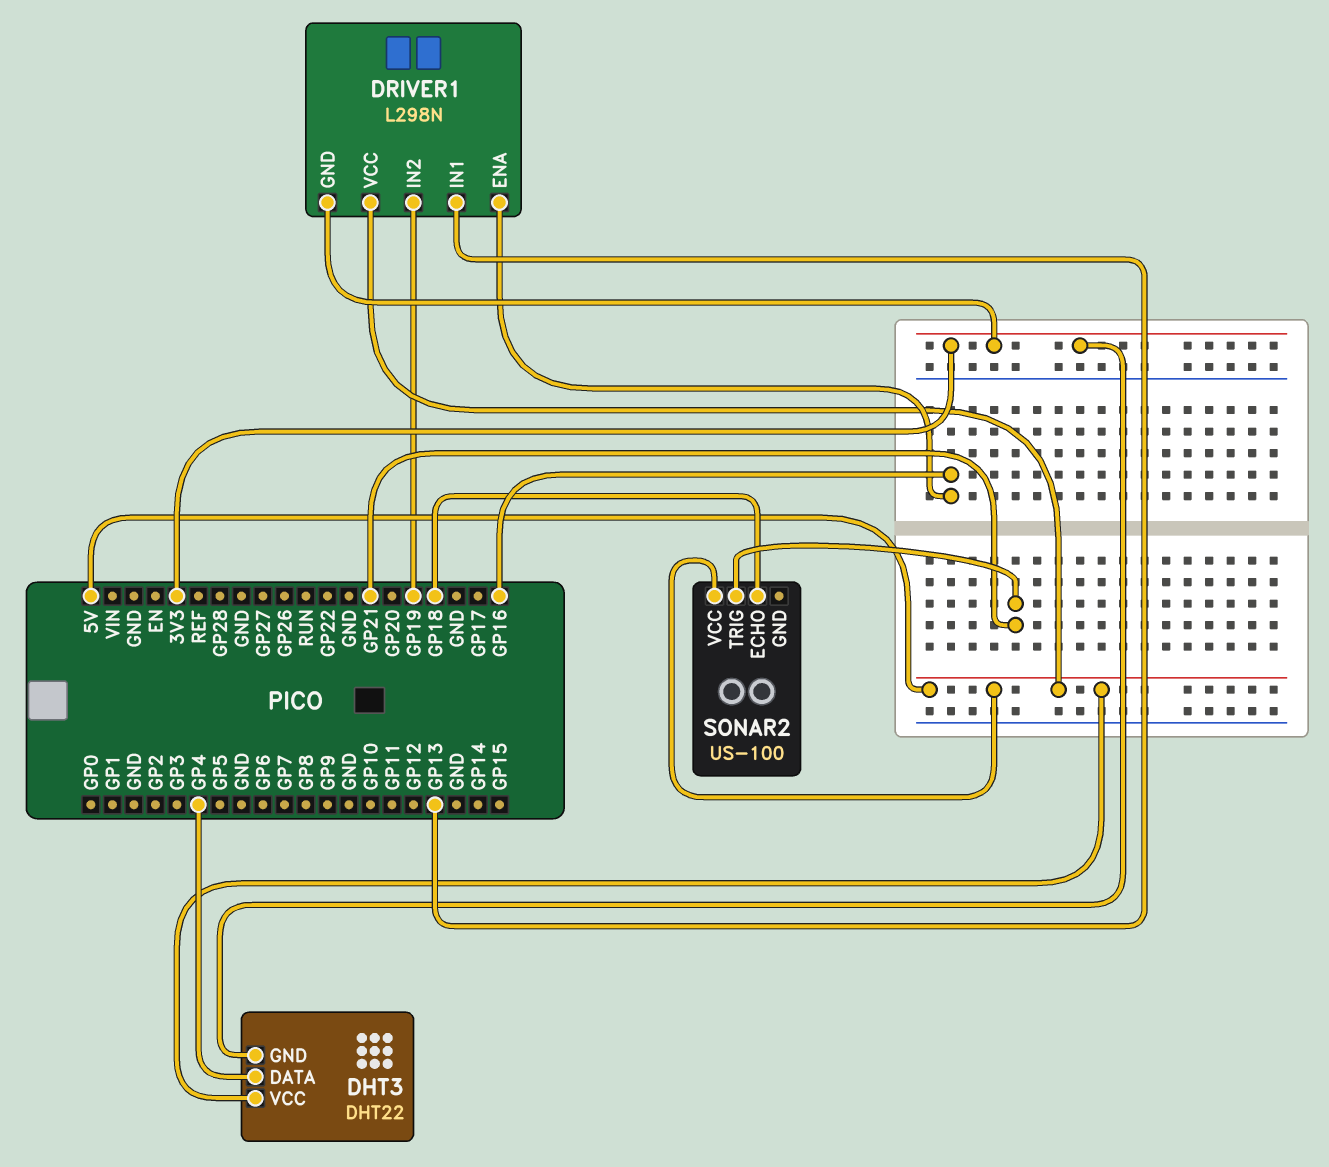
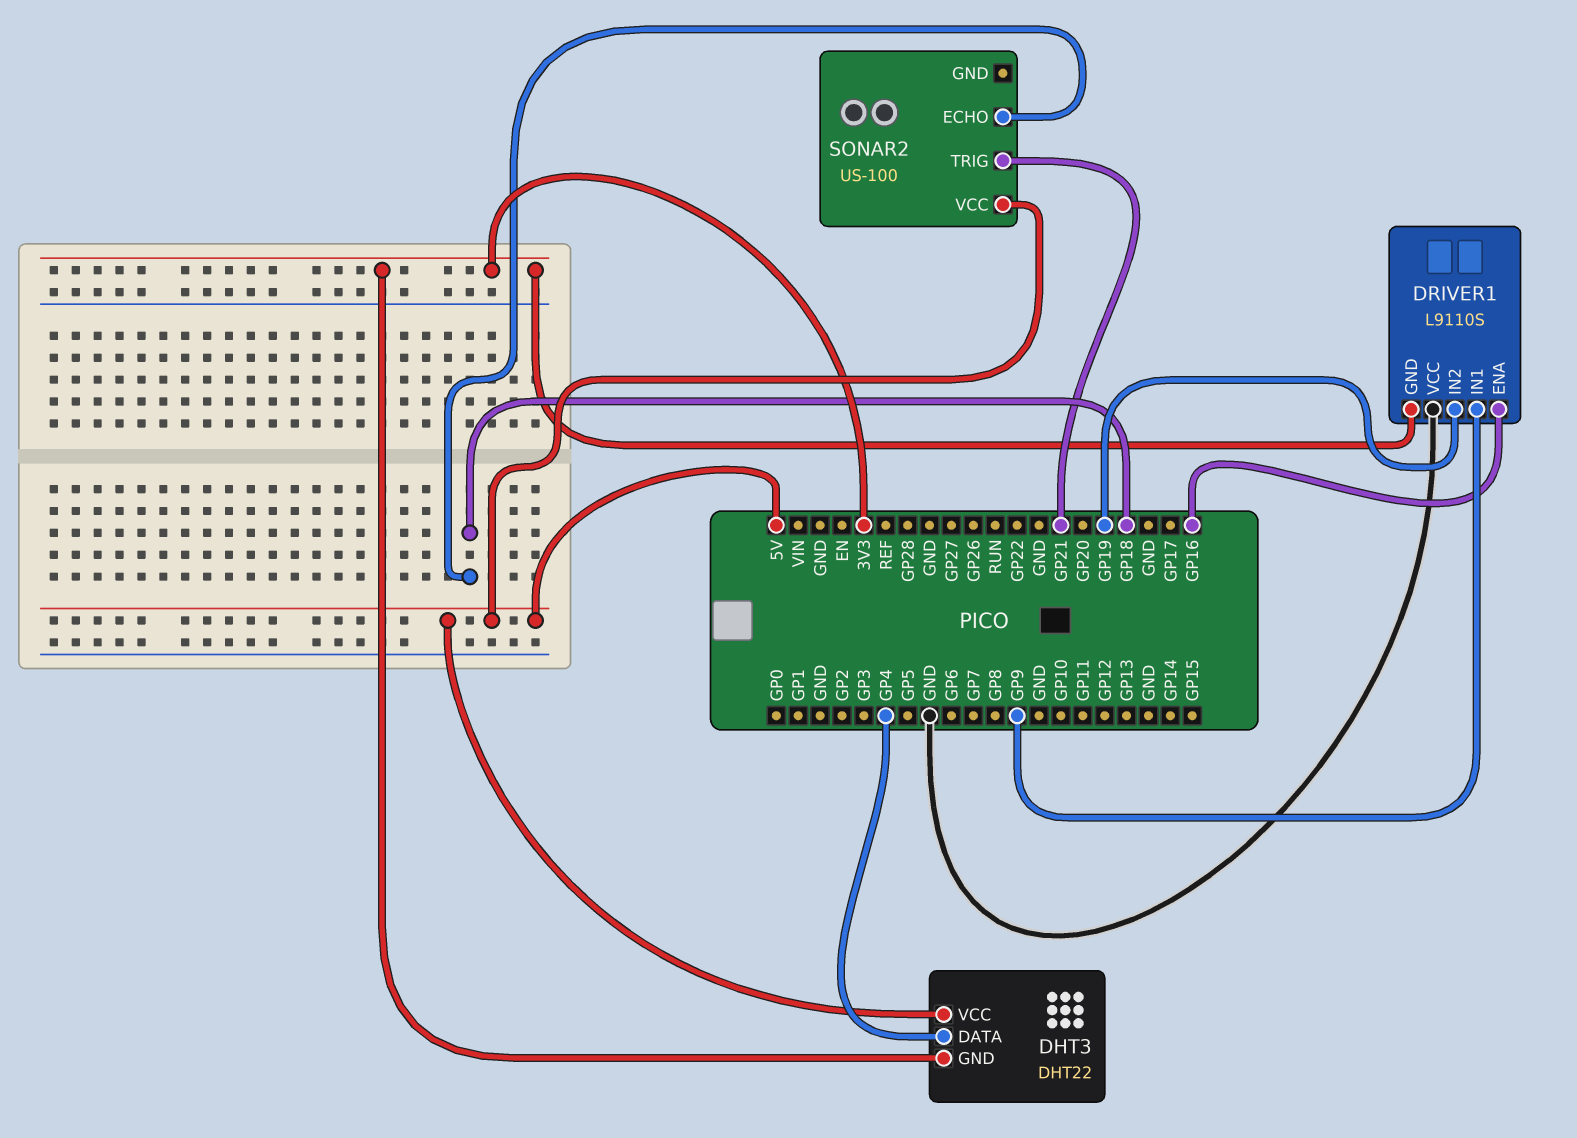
DRIVER1: L298N -> L9110S
DRIVER1 pin IN1: GP13 -> GP9
DRIVER1 pin VCC: 5V -> GND

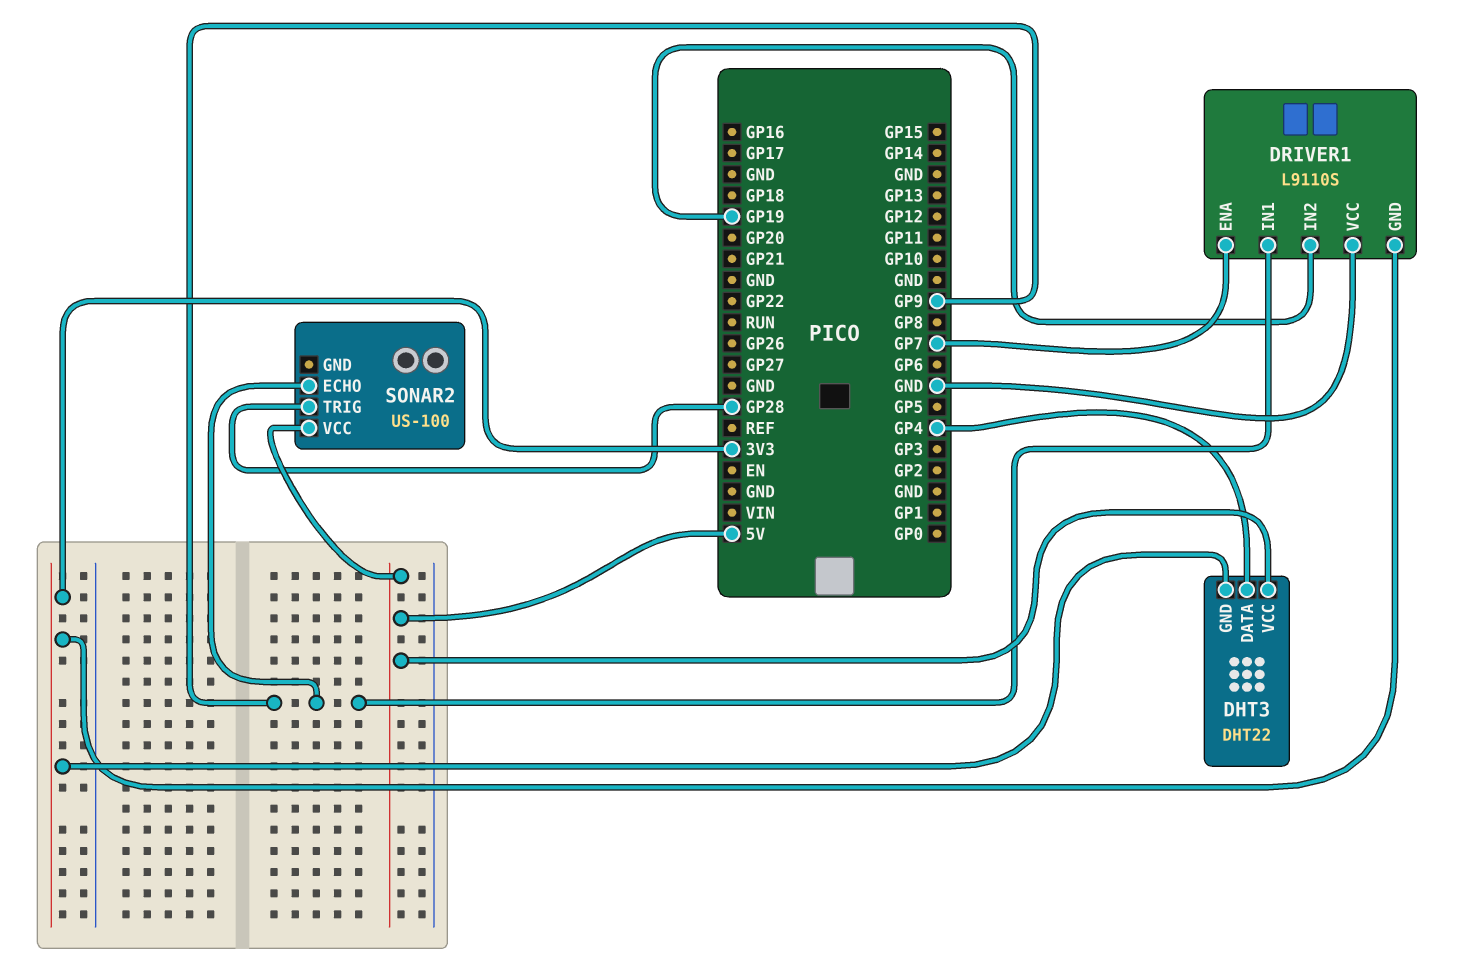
DRIVER1 pin ENA: GP16 -> GP7
SONAR2 pin ECHO: GP18 -> GP9
SONAR2 pin TRIG: GP21 -> GP28

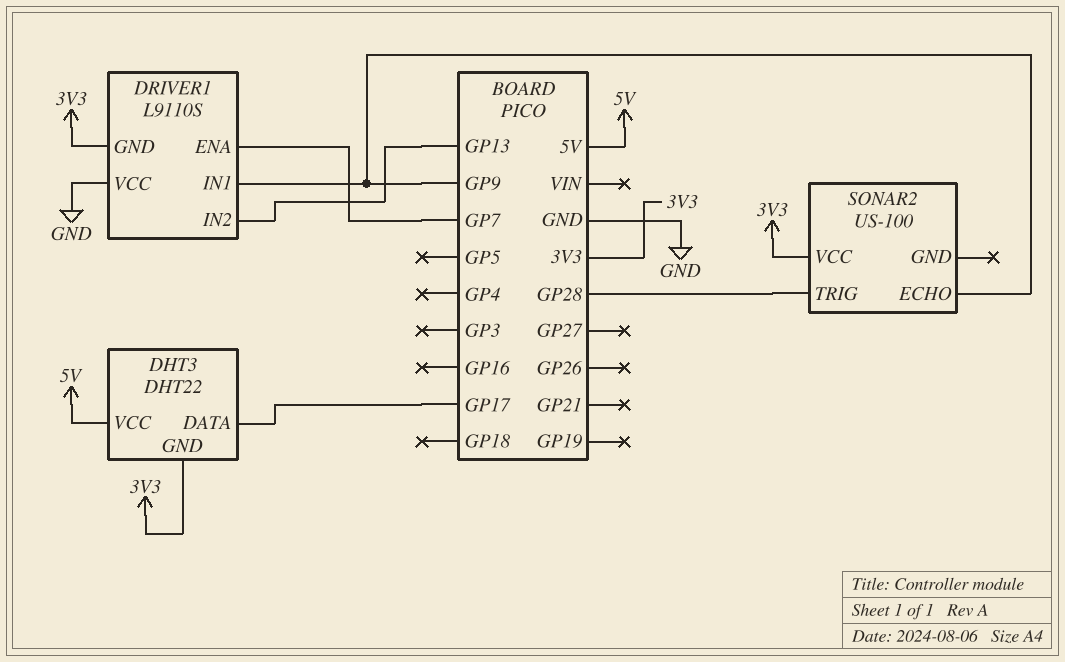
DHT3 pin DATA: GP4 -> GP17
DRIVER1 pin IN2: GP19 -> GP13
SONAR2 pin VCC: 5V -> 3V3

